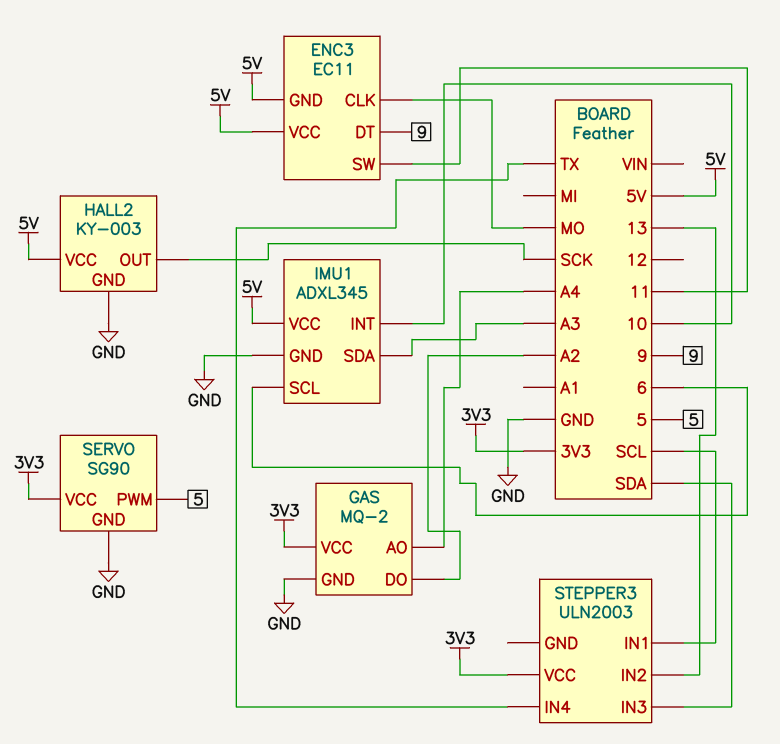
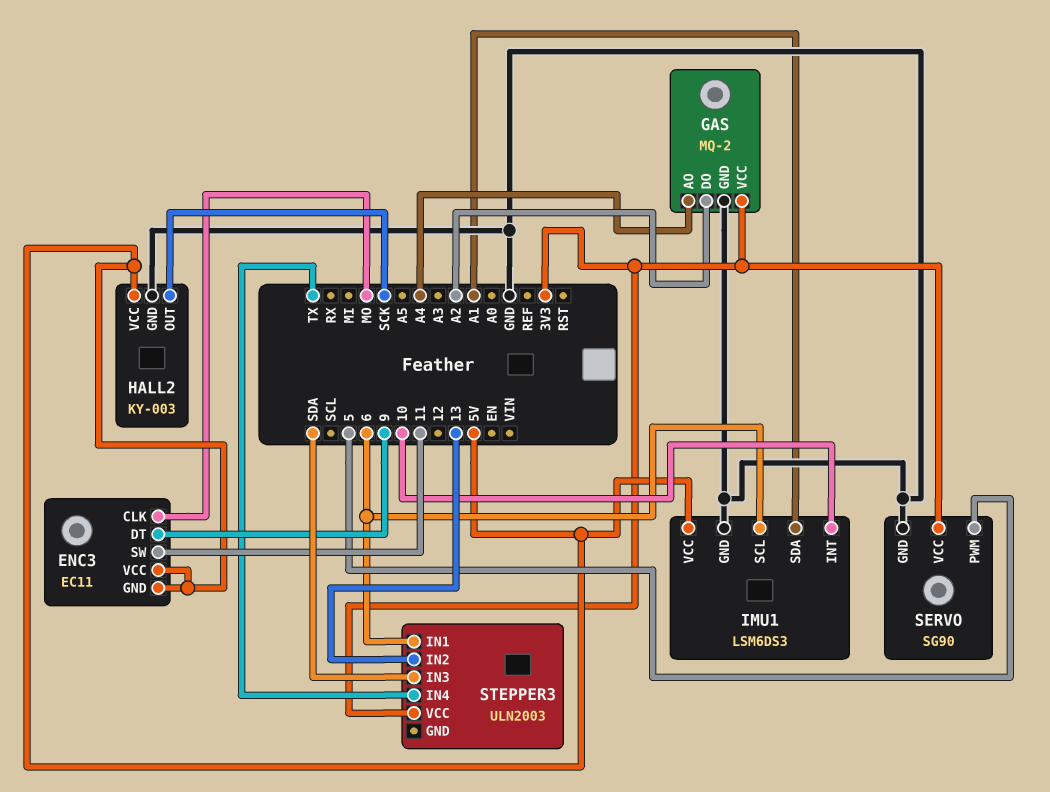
IMU1: ADXL345 -> LSM6DS3
IMU1 pin SDA: A3 -> A1
STEPPER3 pin IN1: SCL -> 6

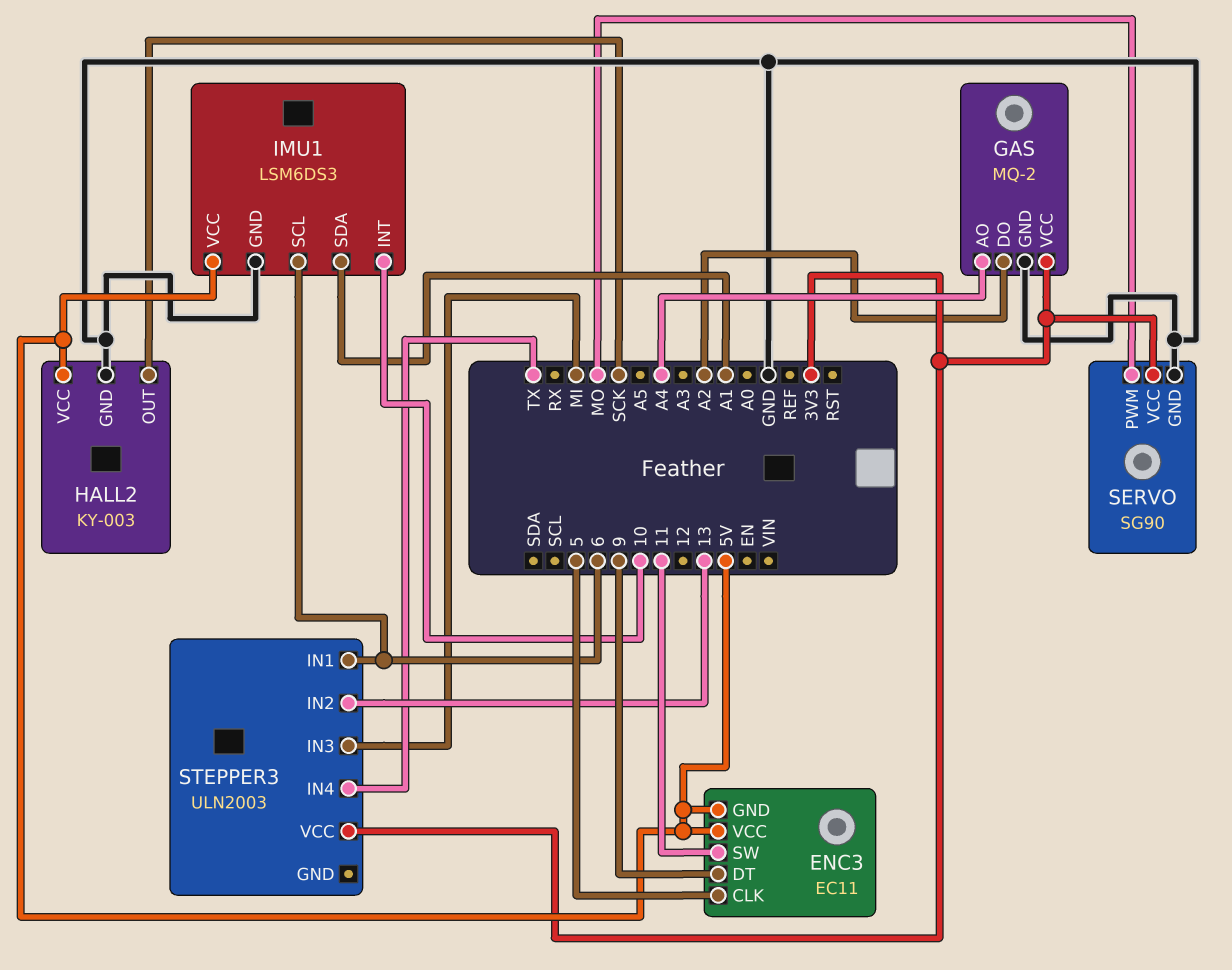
ENC3 pin CLK: MO -> 5
SERVO pin PWM: 5 -> MO
STEPPER3 pin IN3: SDA -> MI

